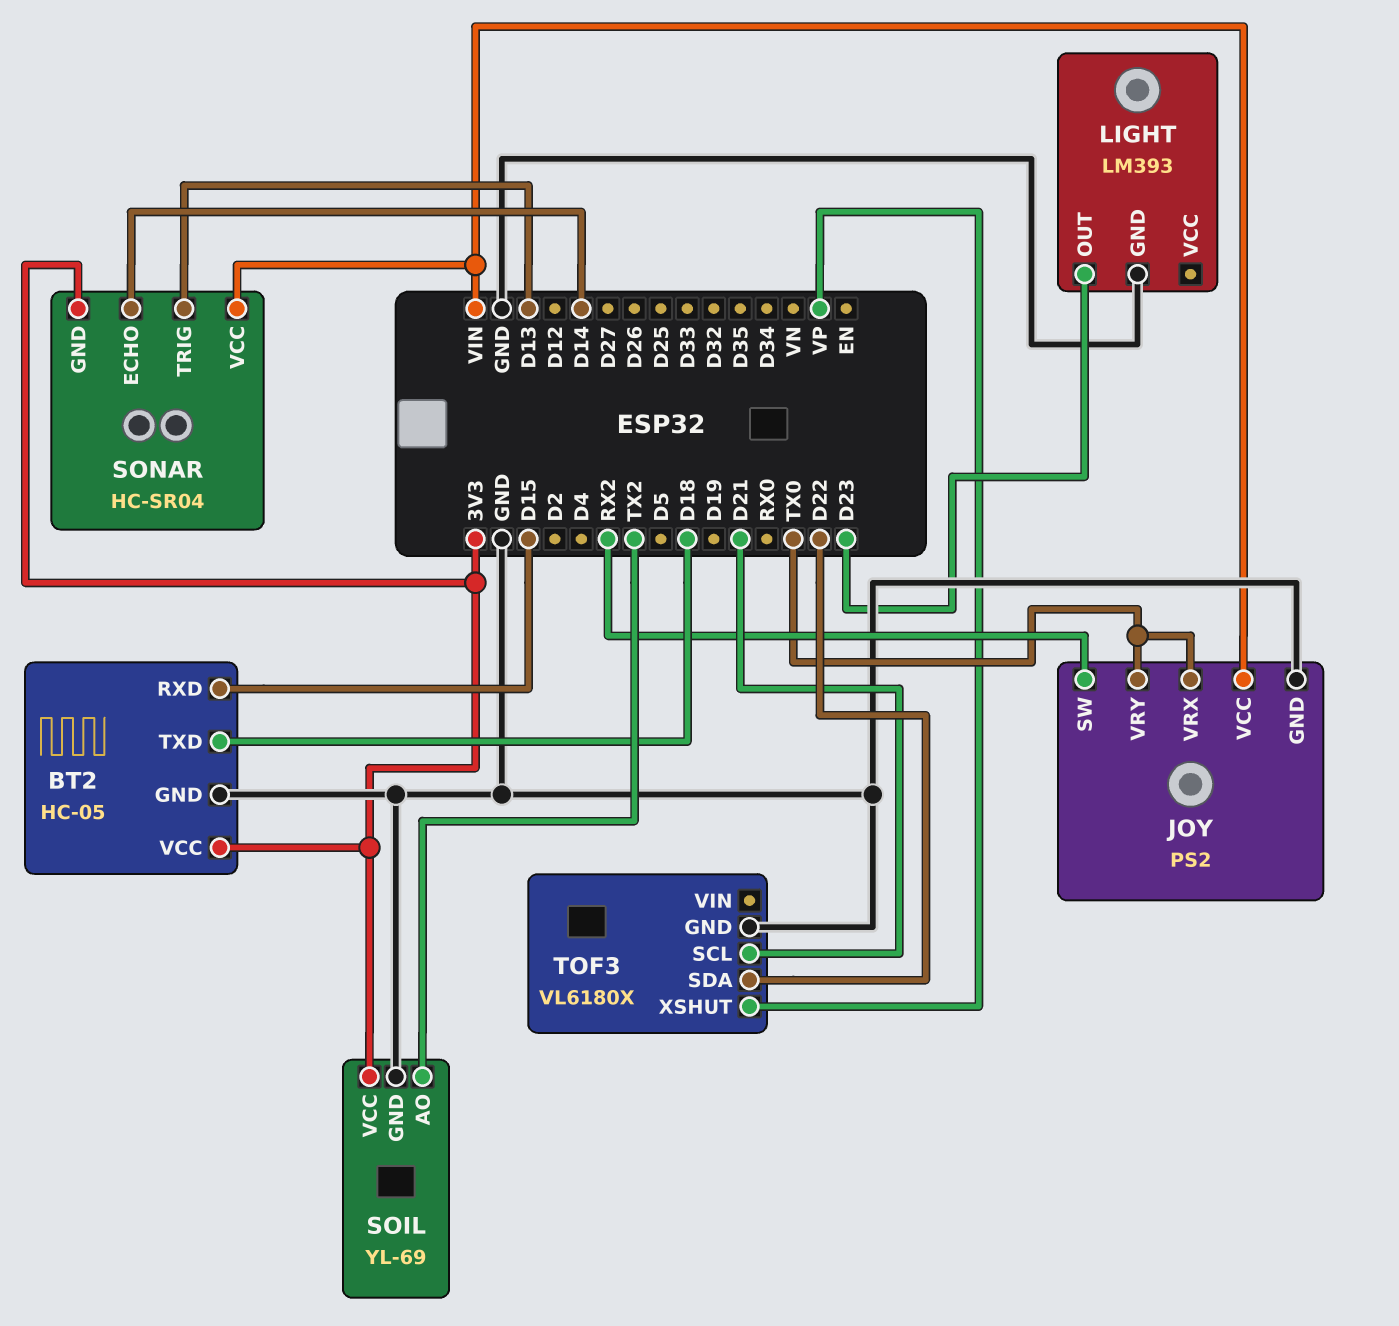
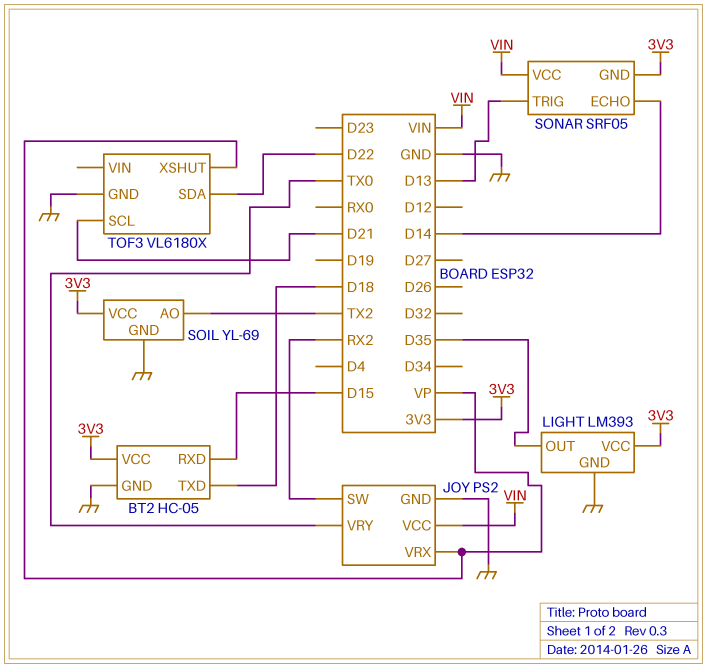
JOY pin VRX: TX0 -> VP
LIGHT pin OUT: D23 -> D35
LIGHT pin VCC: none -> 3V3
SONAR: HC-SR04 -> SRF05

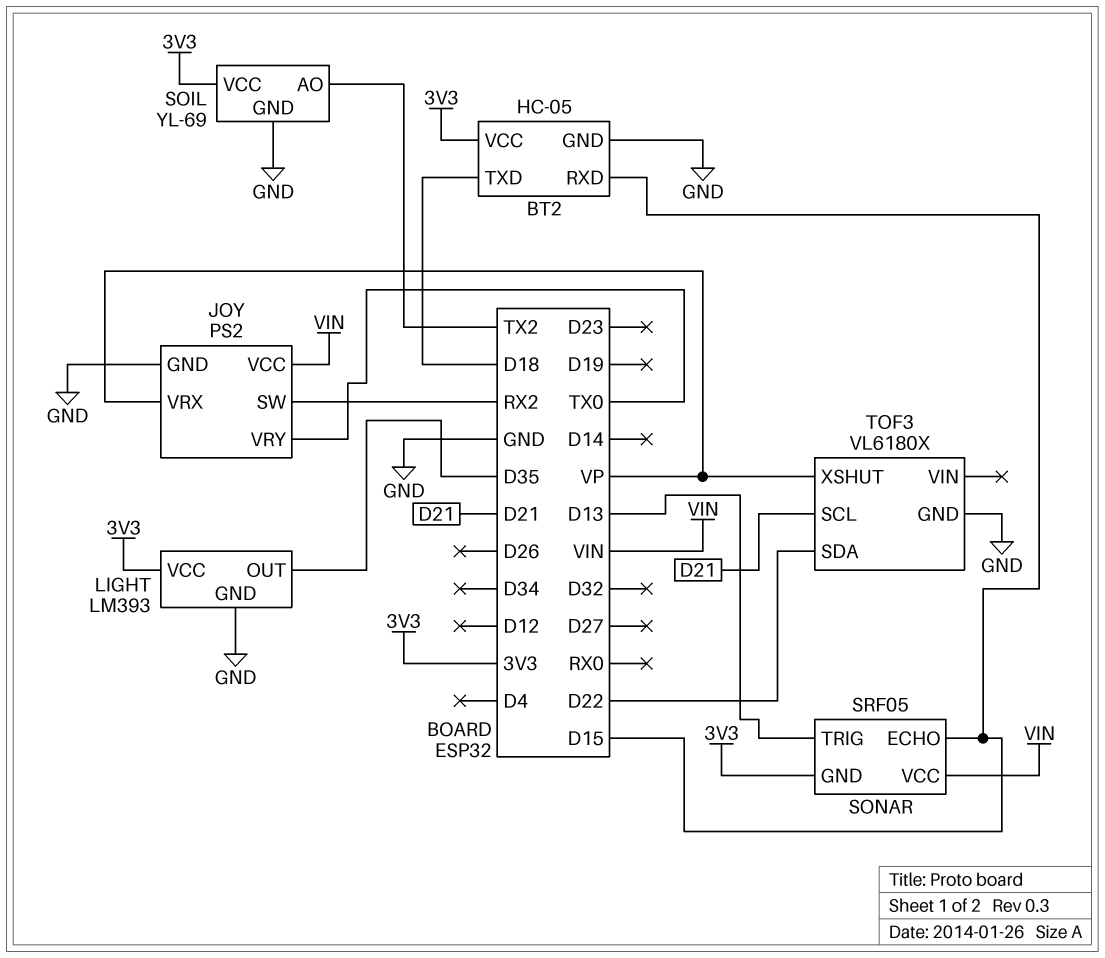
SONAR pin ECHO: D14 -> D15

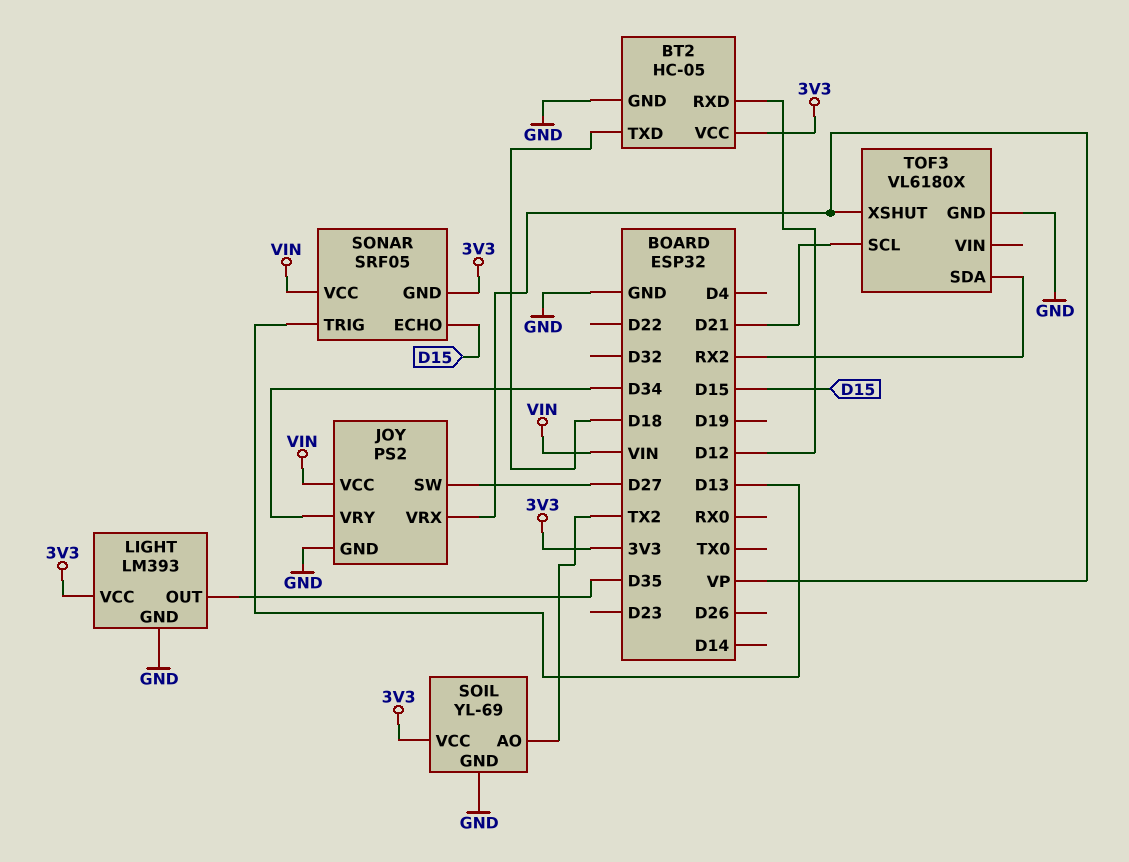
BT2 pin RXD: D15 -> D12
JOY pin SW: RX2 -> D27
JOY pin VRY: TX0 -> D34
TOF3 pin SDA: D22 -> RX2

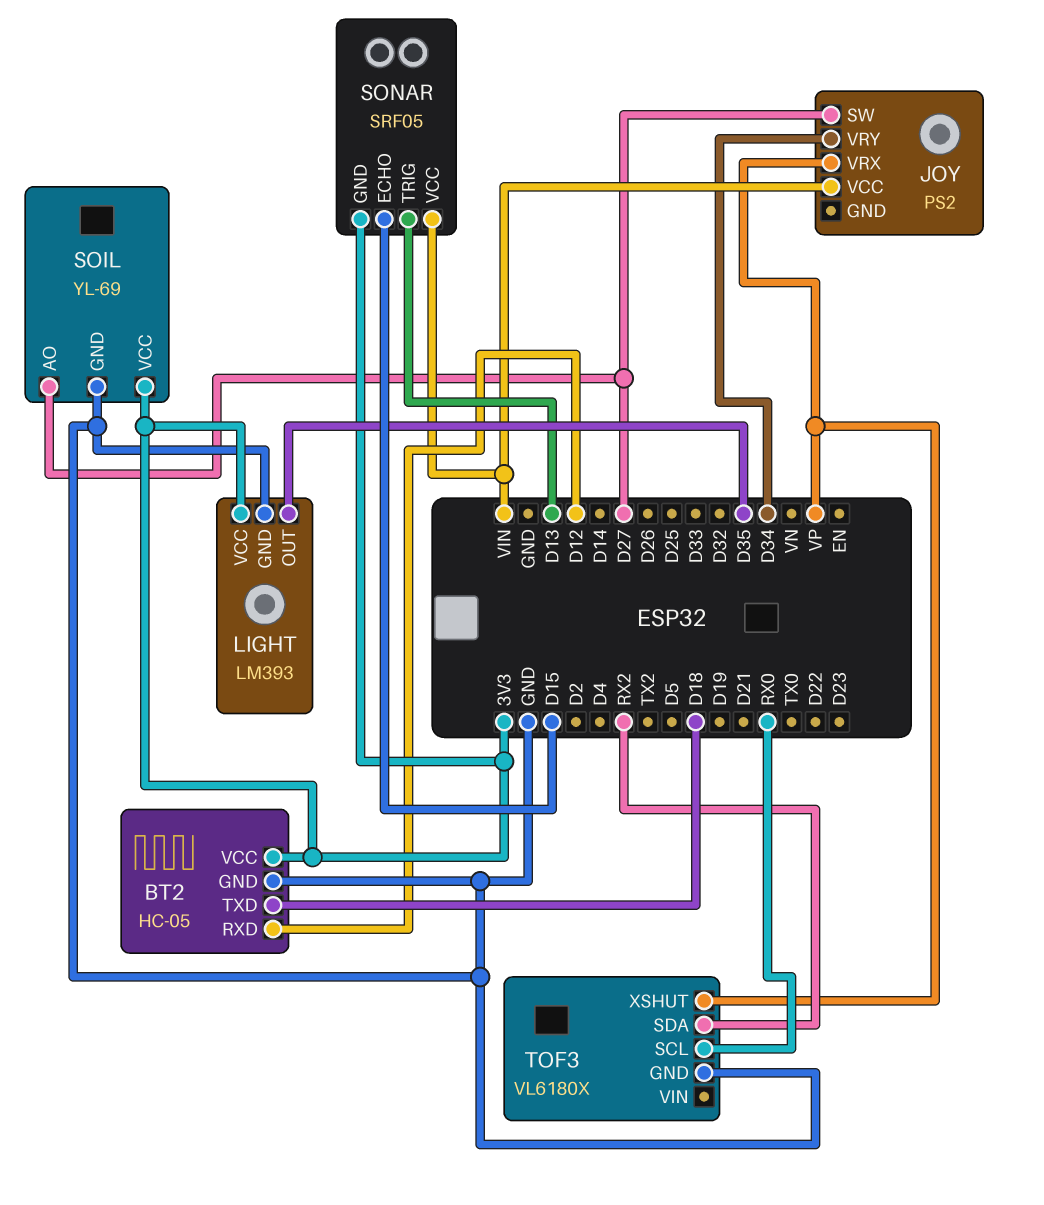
JOY pin GND: GND -> none
SOIL pin AO: TX2 -> D27
TOF3 pin SCL: D21 -> RX0

